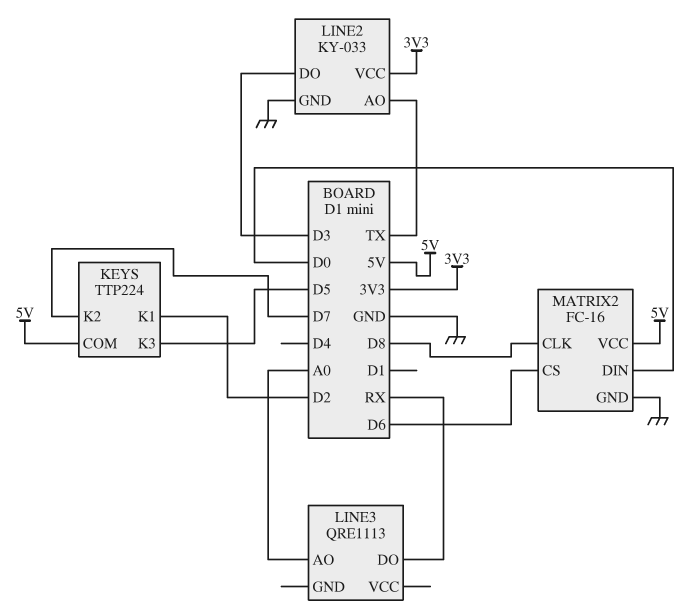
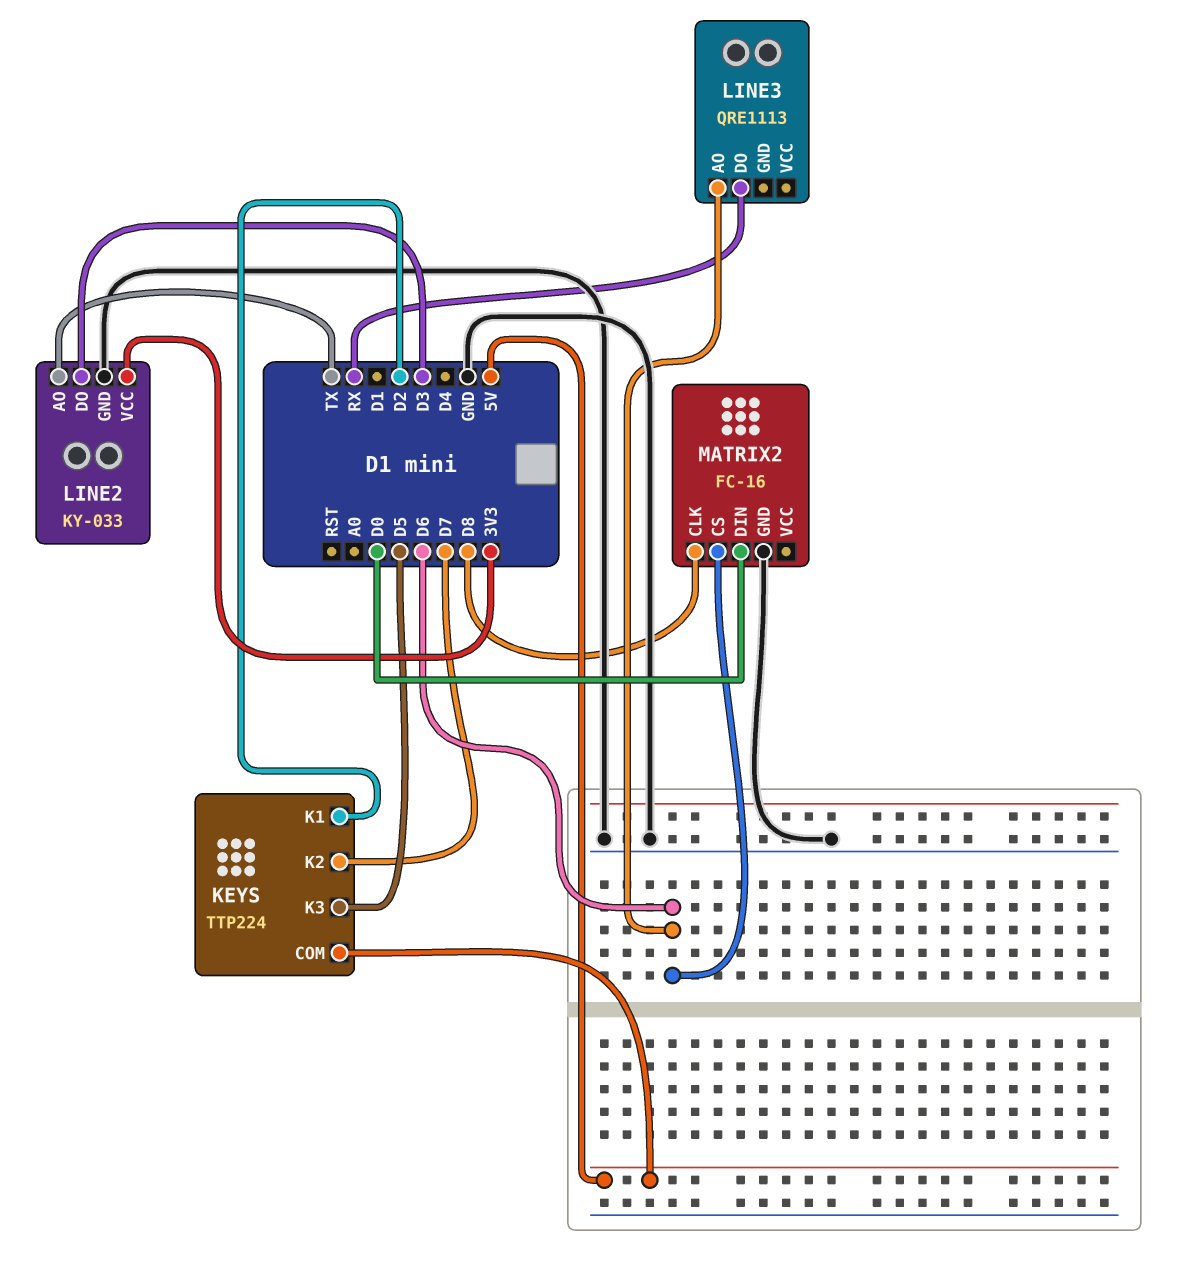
LINE3 pin AO: A0 -> D6
MATRIX2 pin VCC: 5V -> none

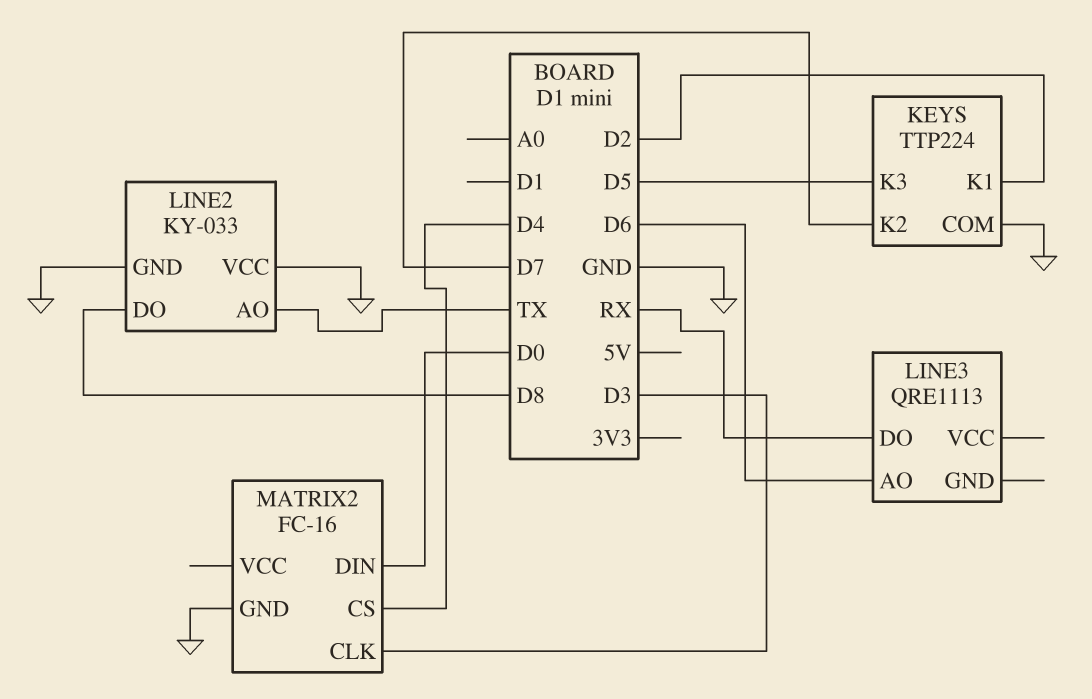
KEYS pin COM: 5V -> GND
LINE2 pin DO: D3 -> D8
LINE2 pin VCC: 3V3 -> GND
MATRIX2 pin CLK: D8 -> D3
MATRIX2 pin CS: D6 -> D4

